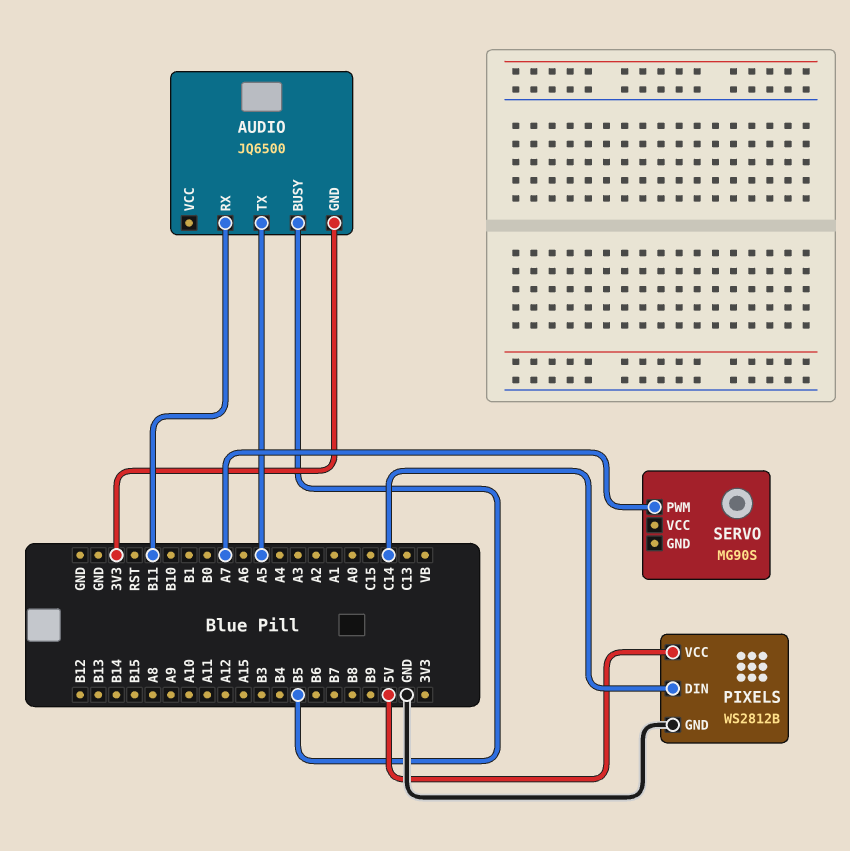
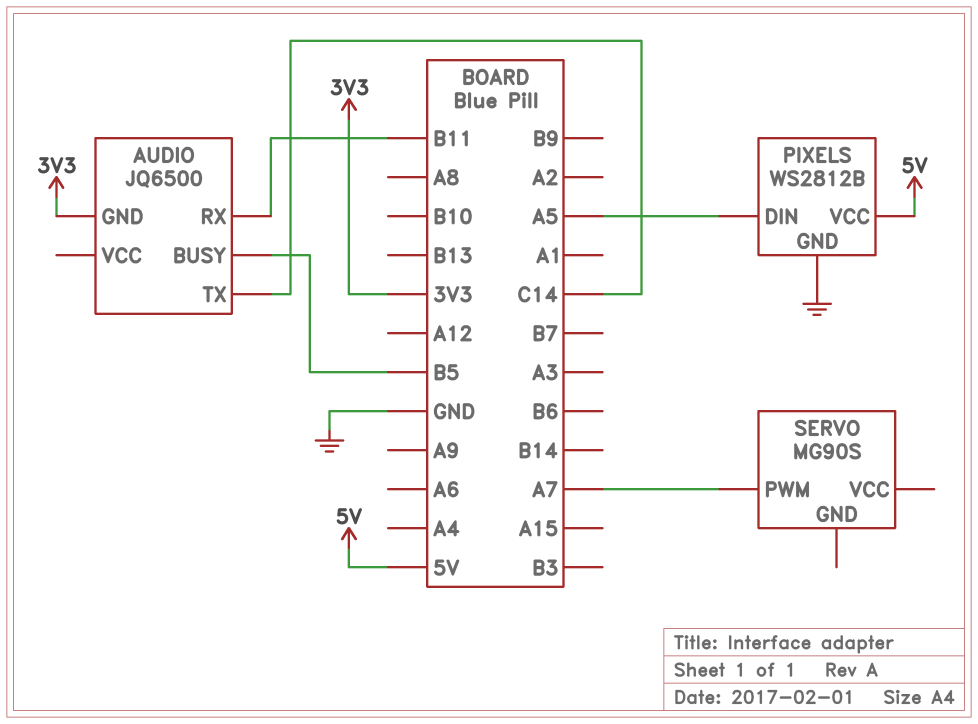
AUDIO pin TX: A5 -> C14
PIXELS pin DIN: C14 -> A5

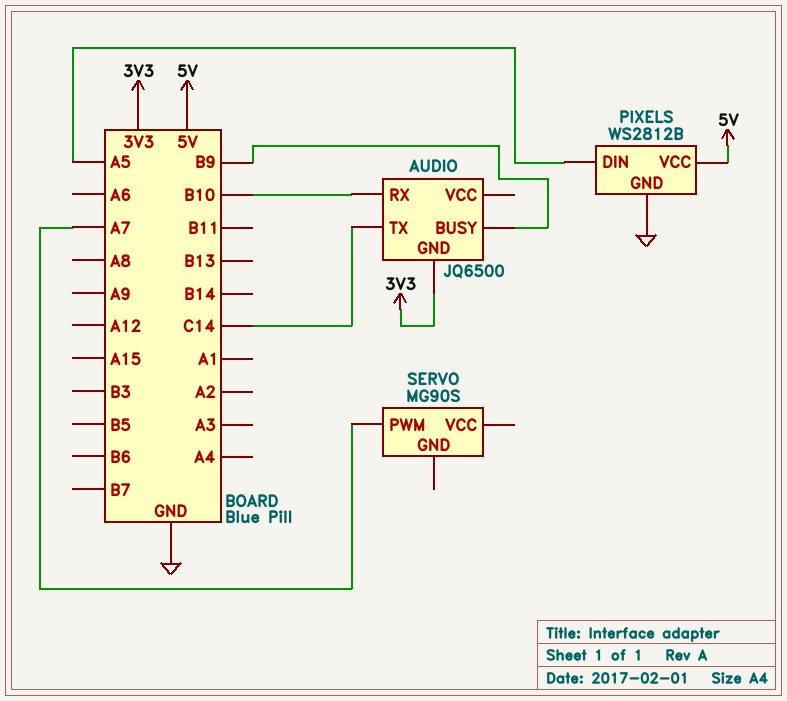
AUDIO pin BUSY: B5 -> B9
AUDIO pin RX: B11 -> B10

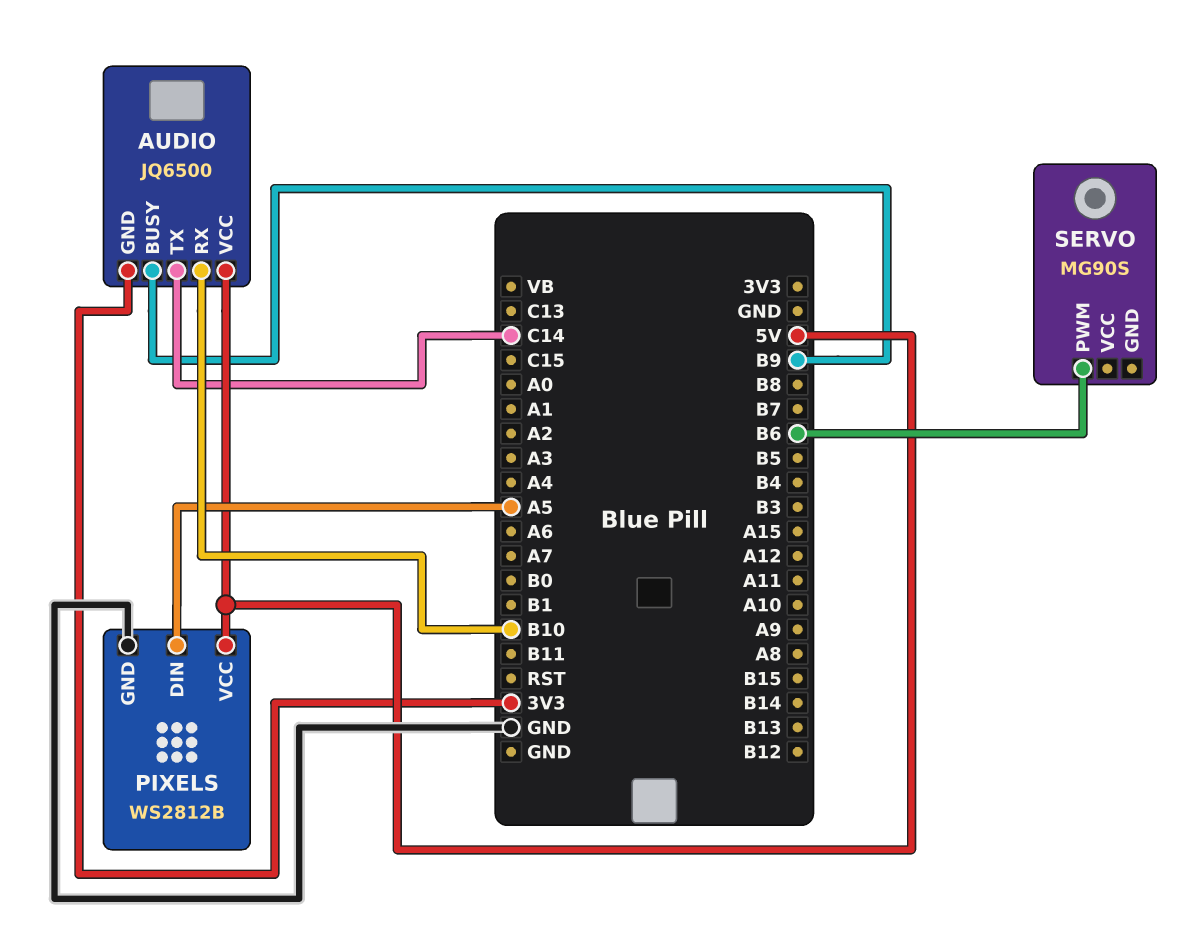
AUDIO pin VCC: none -> 5V
SERVO pin PWM: A7 -> B6

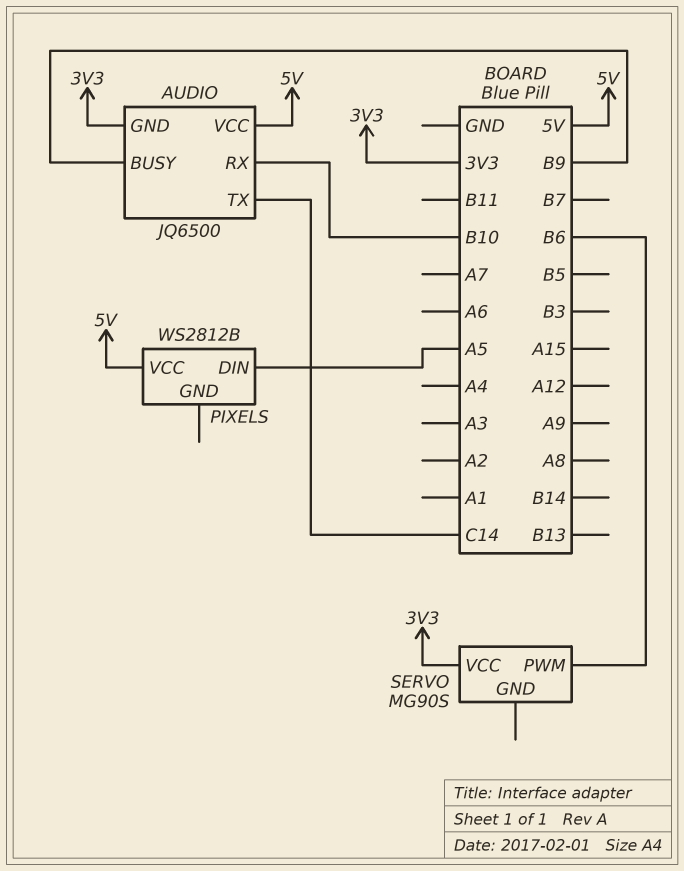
PIXELS pin GND: GND -> none
SERVO pin VCC: none -> 3V3

